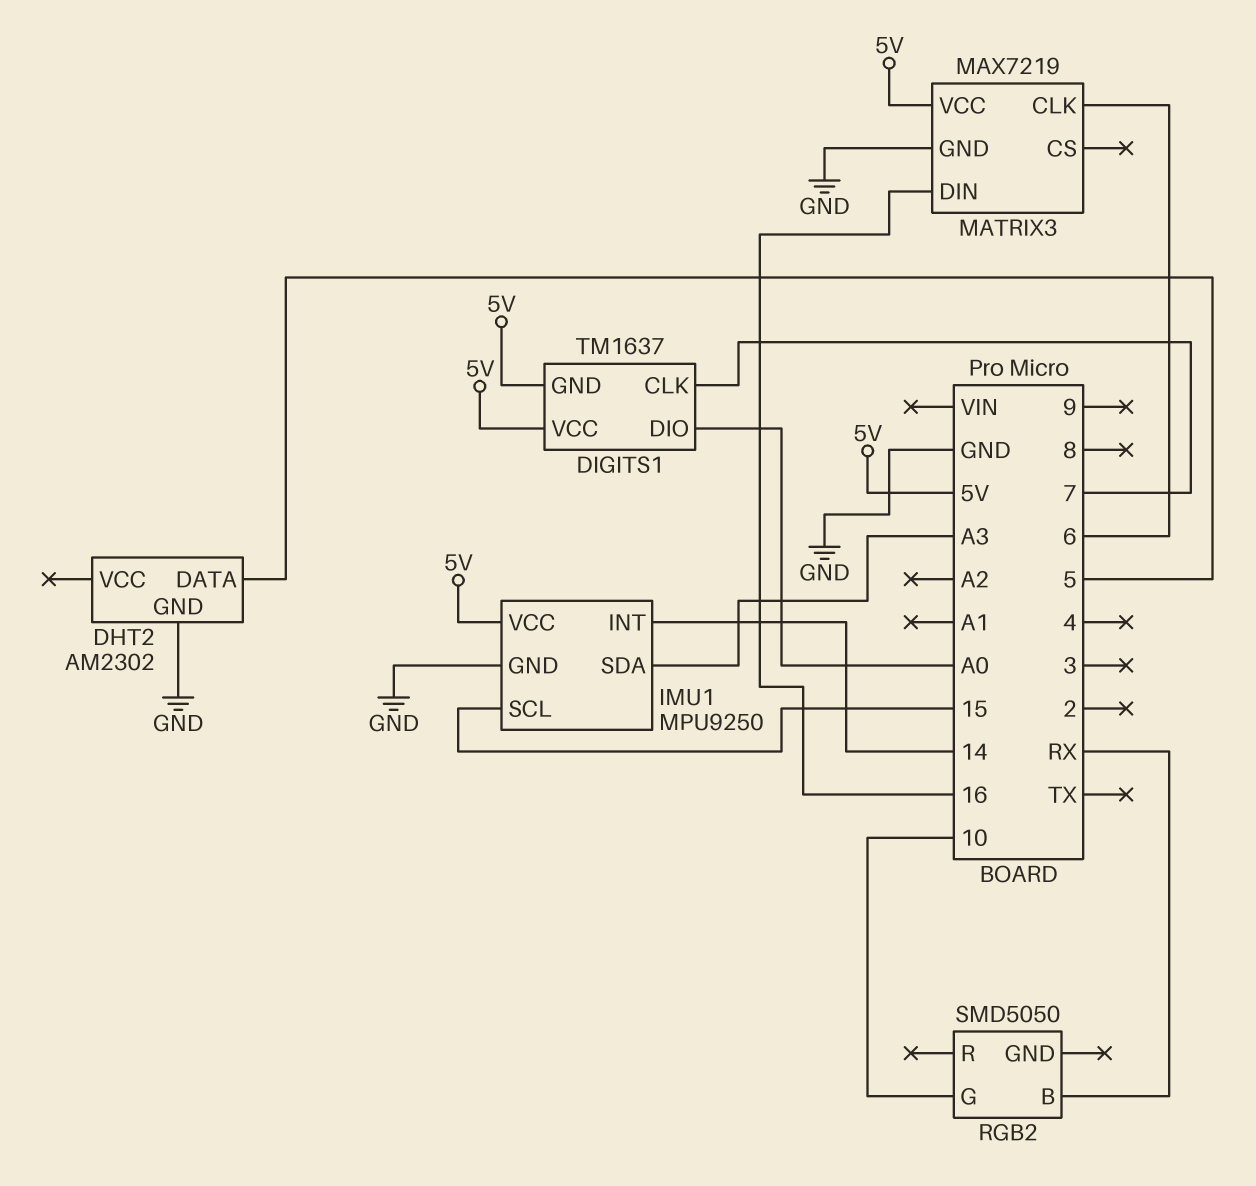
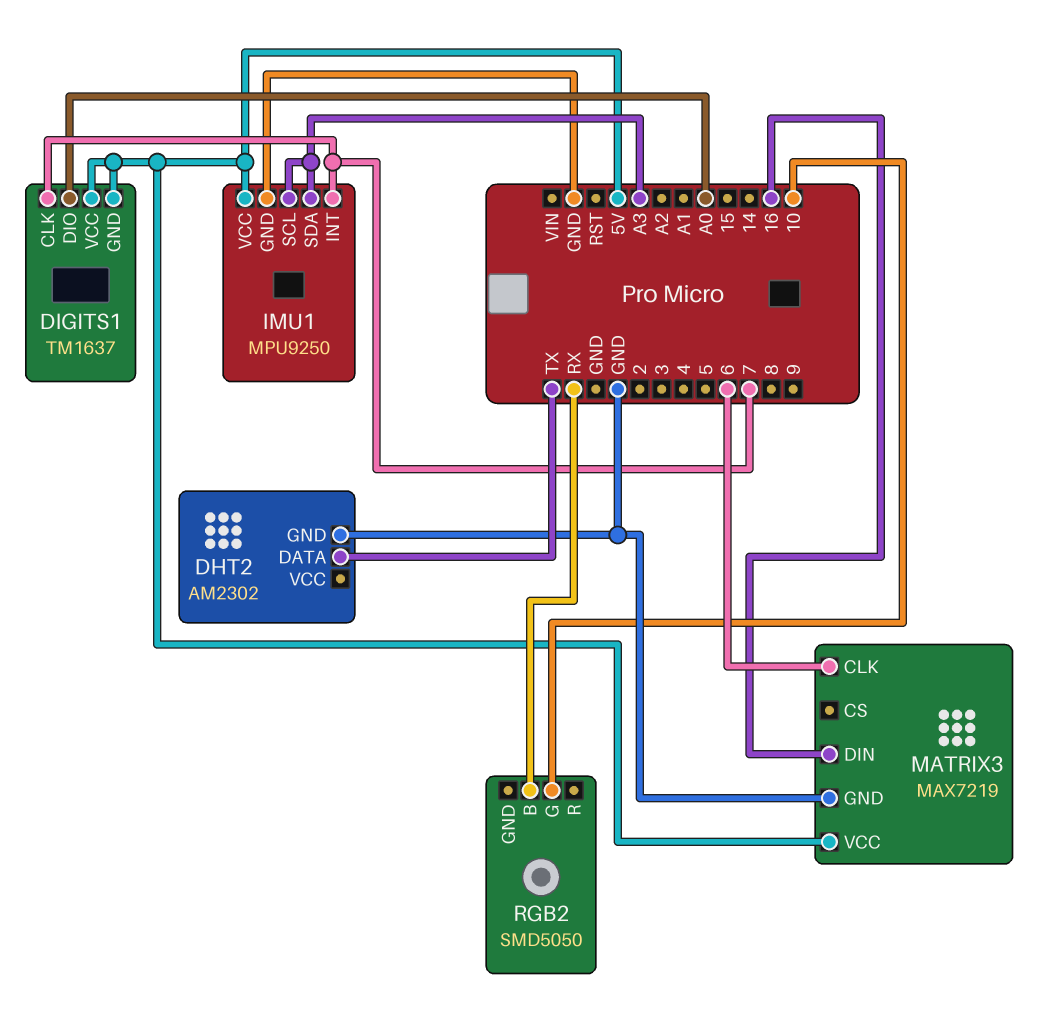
DHT2 pin DATA: 5 -> TX
IMU1 pin INT: 14 -> 7
IMU1 pin SCL: 15 -> A3

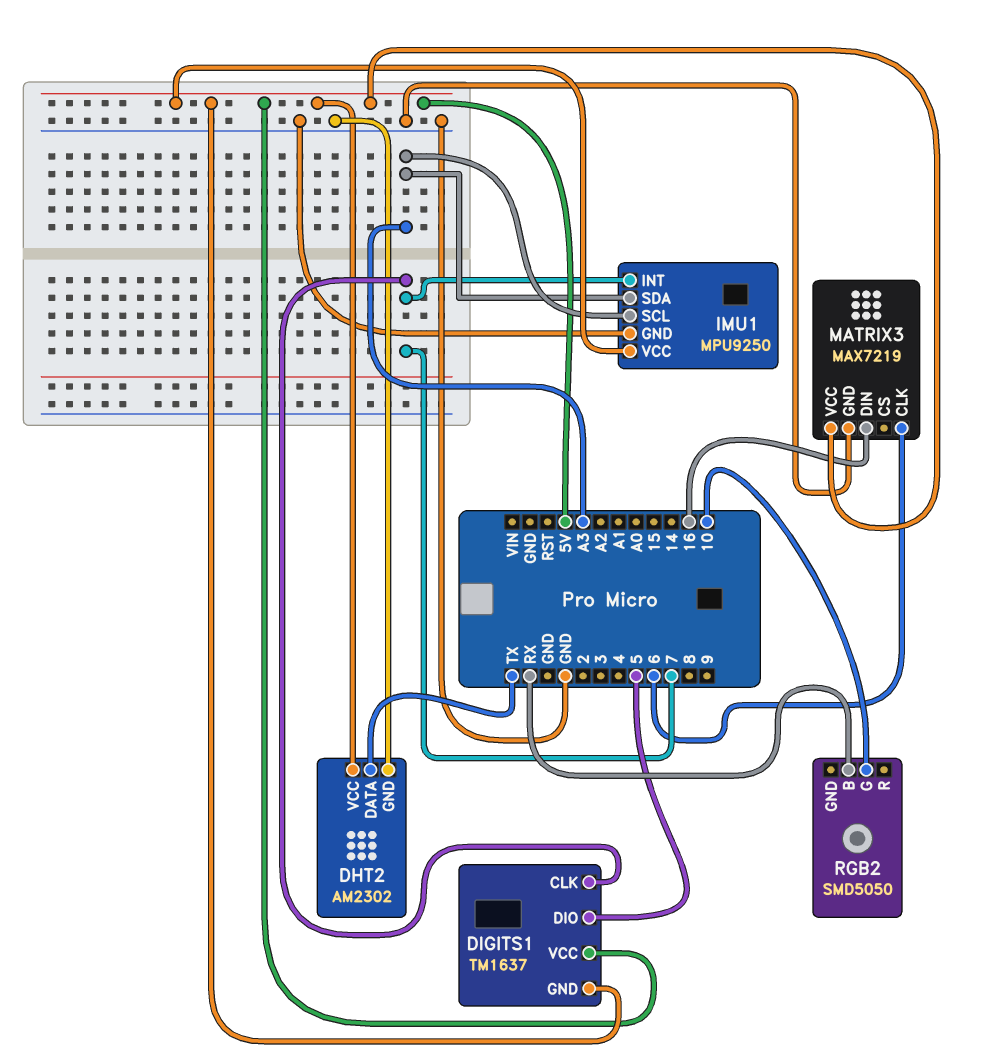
DHT2 pin VCC: none -> 5V
DIGITS1 pin DIO: A0 -> 5

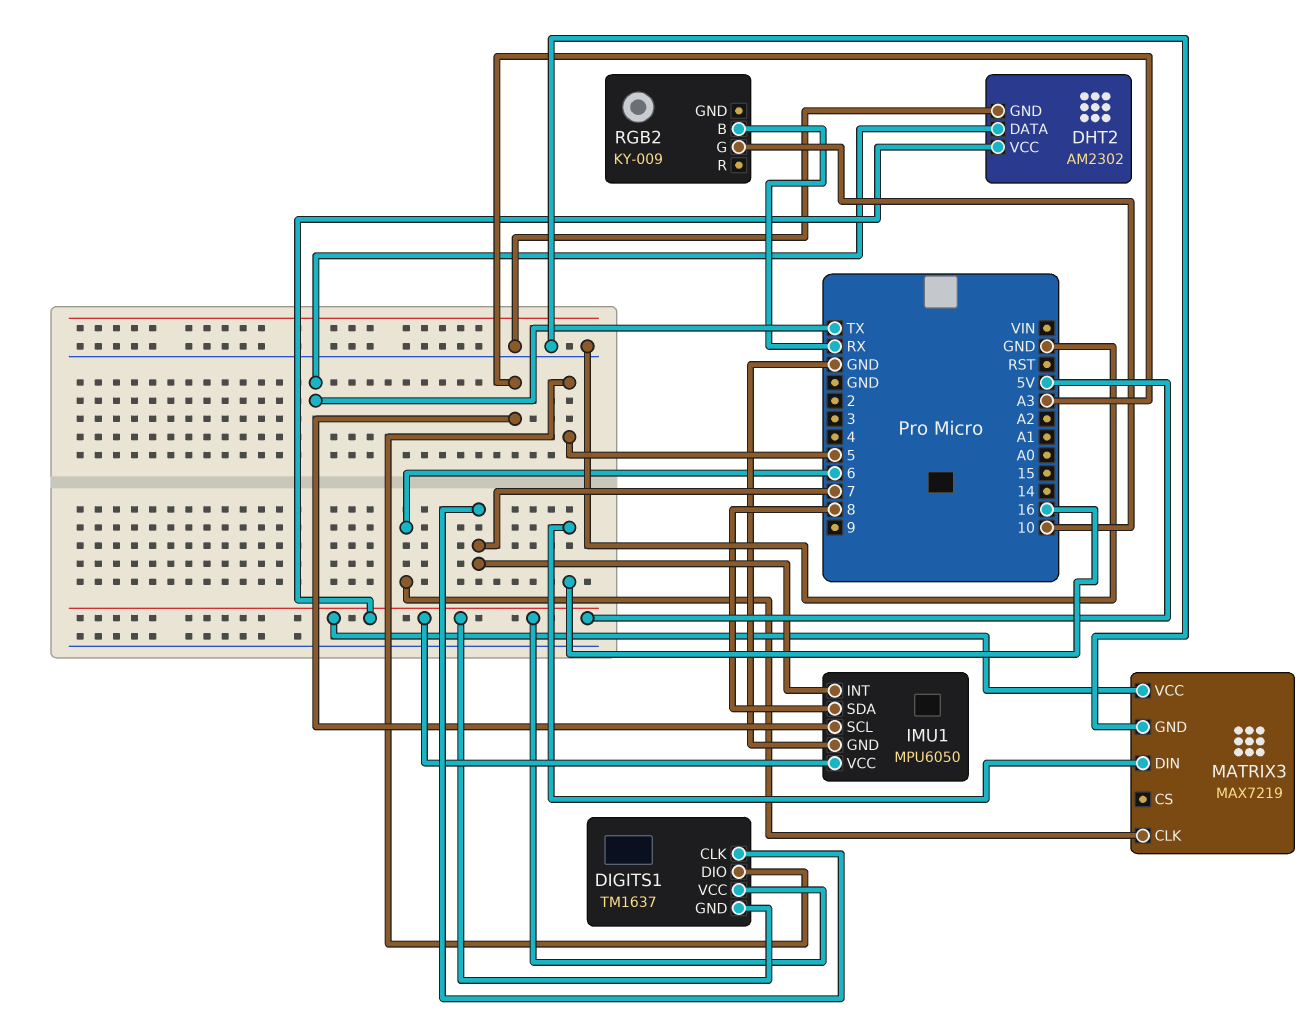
IMU1: MPU9250 -> MPU6050
IMU1 pin SDA: A3 -> 8
RGB2: SMD5050 -> KY-009

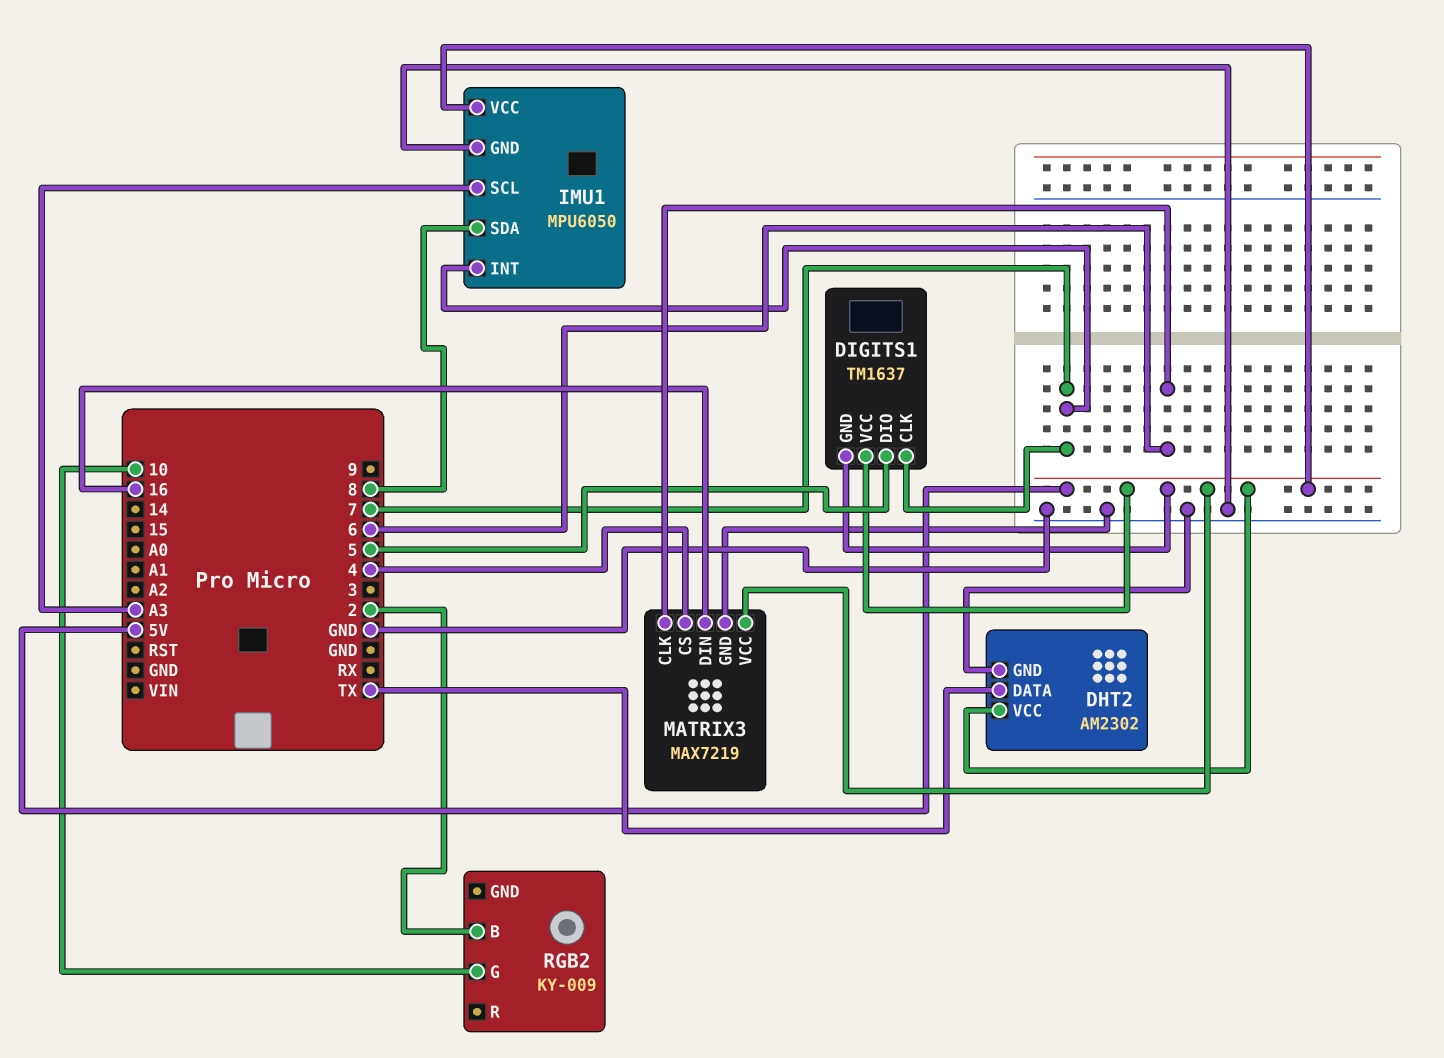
MATRIX3 pin CS: none -> 4
RGB2 pin B: RX -> 2

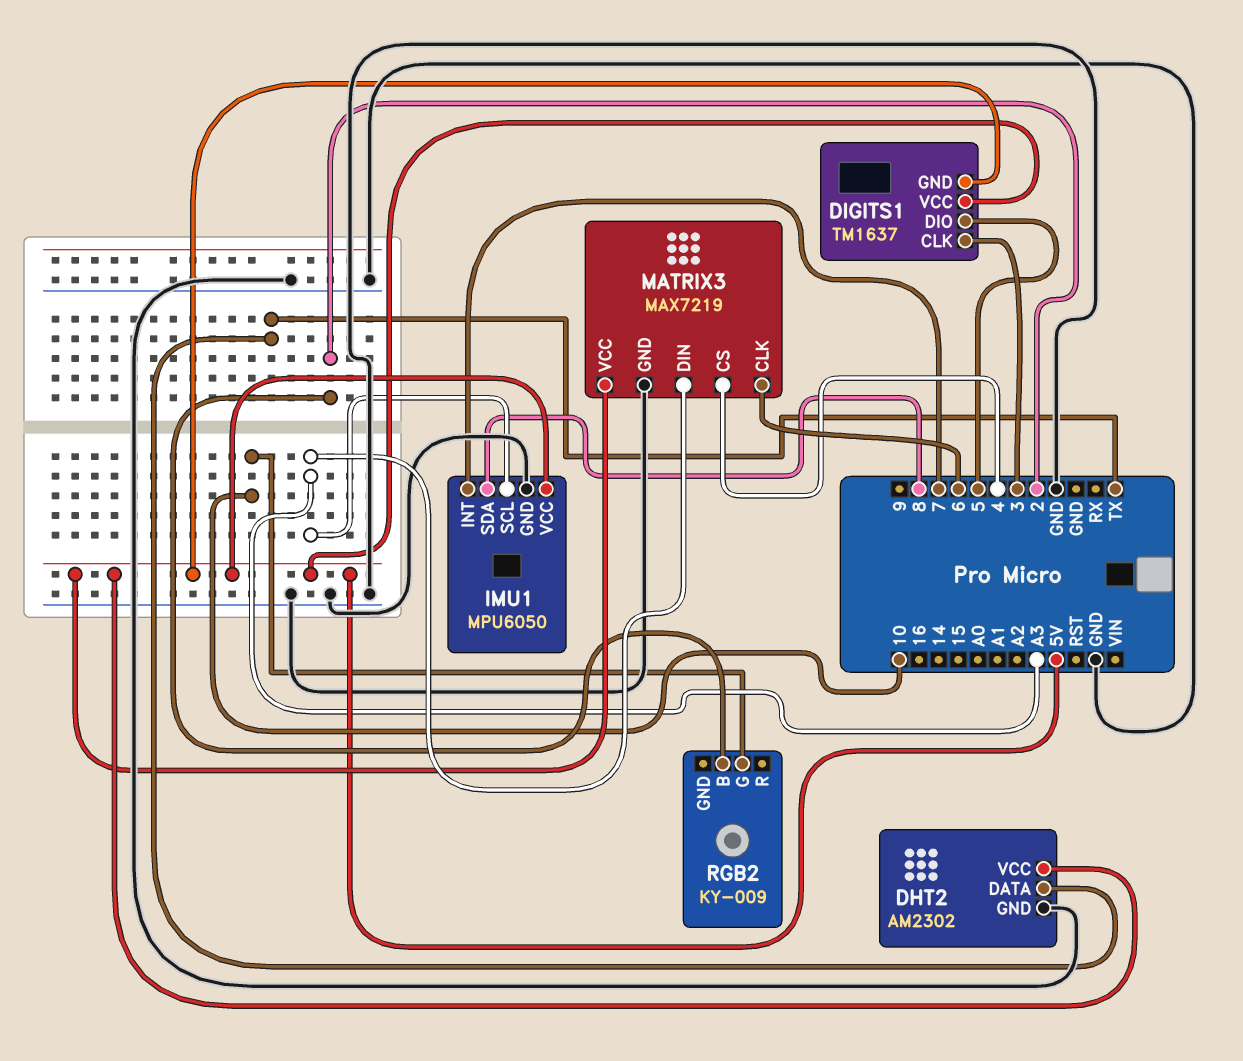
DIGITS1 pin CLK: 7 -> 3
MATRIX3 pin DIN: 16 -> A3

